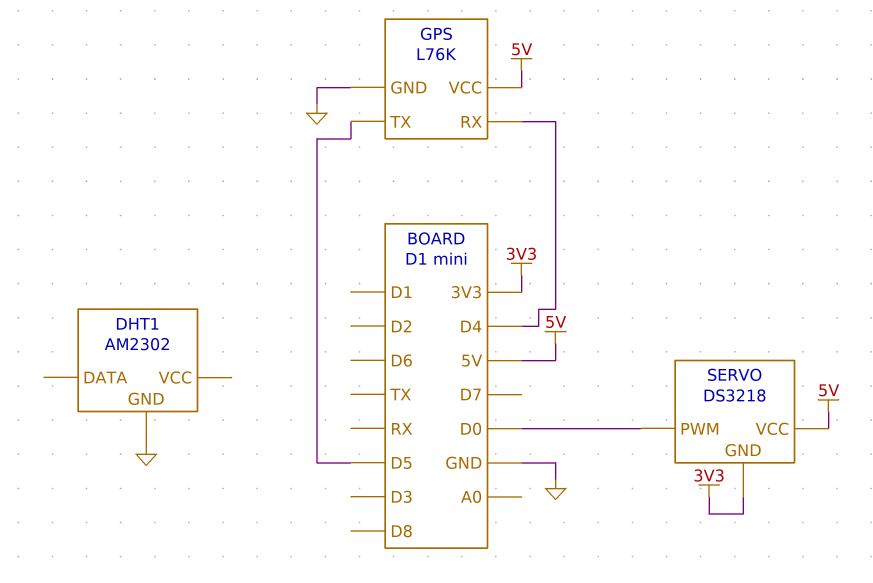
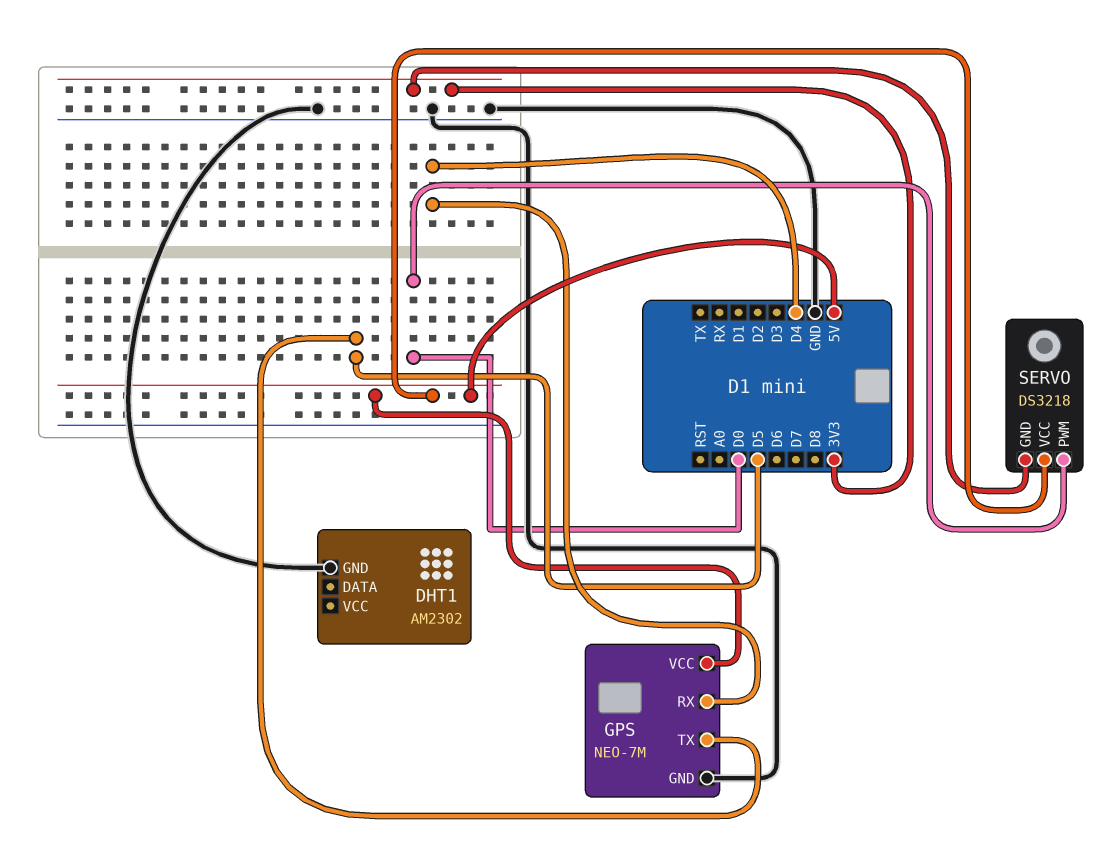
GPS: L76K -> NEO-7M

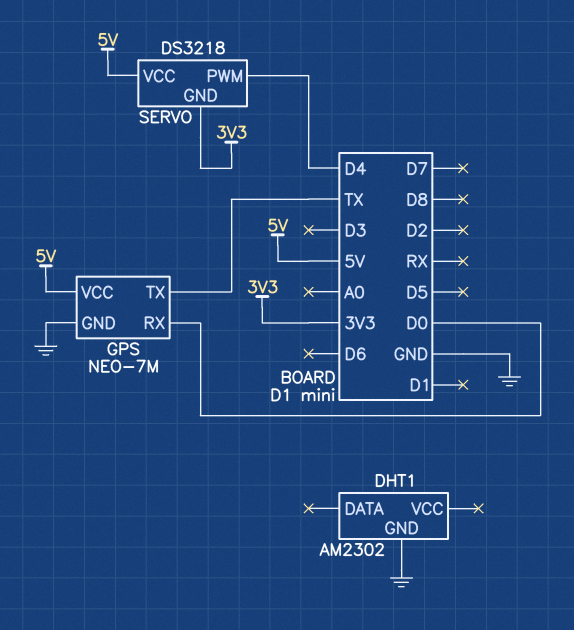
GPS pin RX: D4 -> D0
GPS pin TX: D5 -> TX
SERVO pin PWM: D0 -> D4

